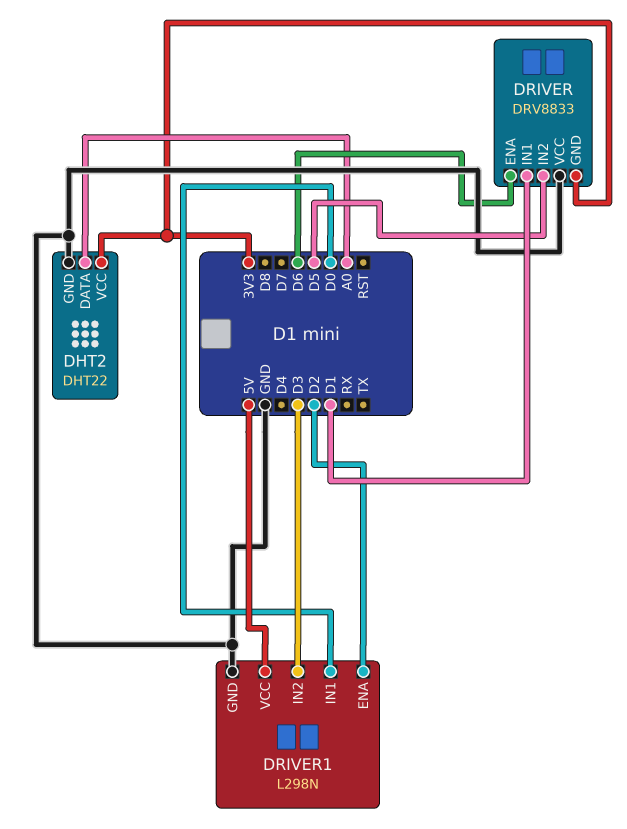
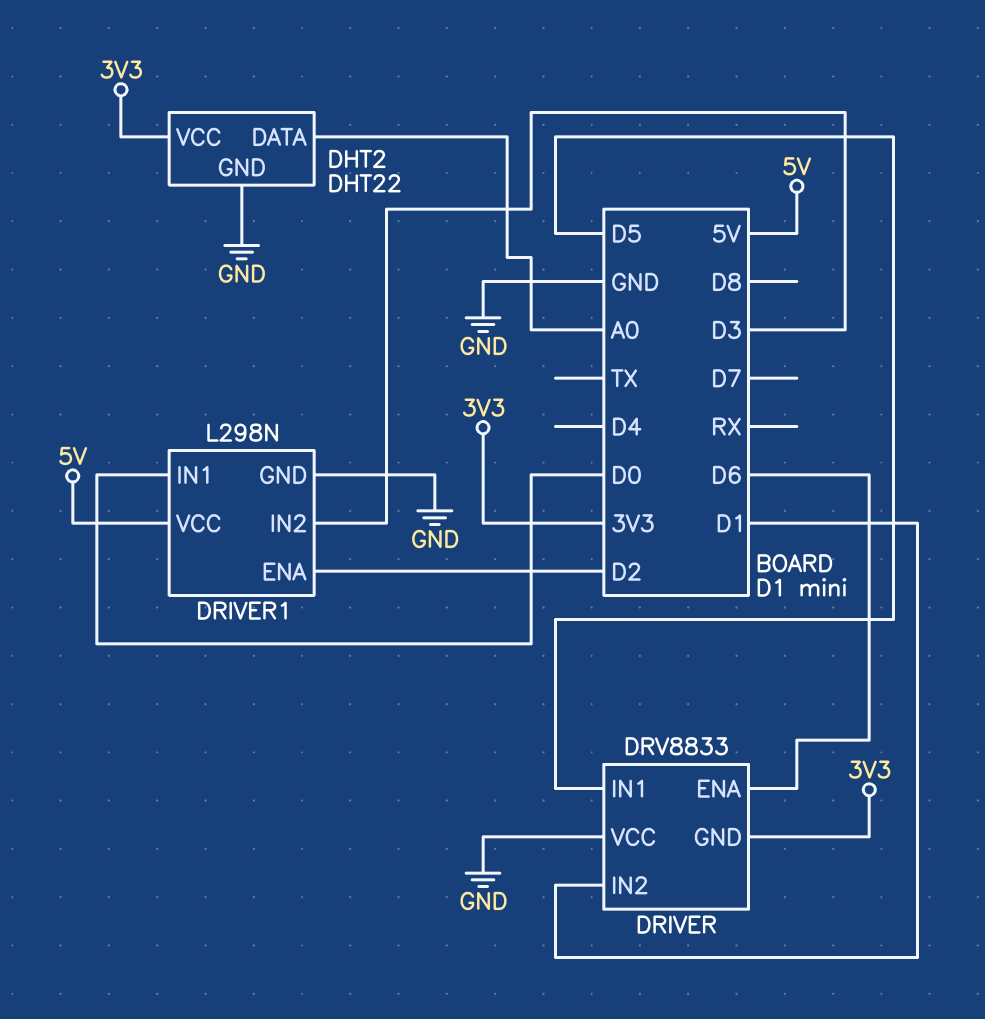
DRIVER pin IN1: D1 -> D5
DRIVER pin IN2: D5 -> D1

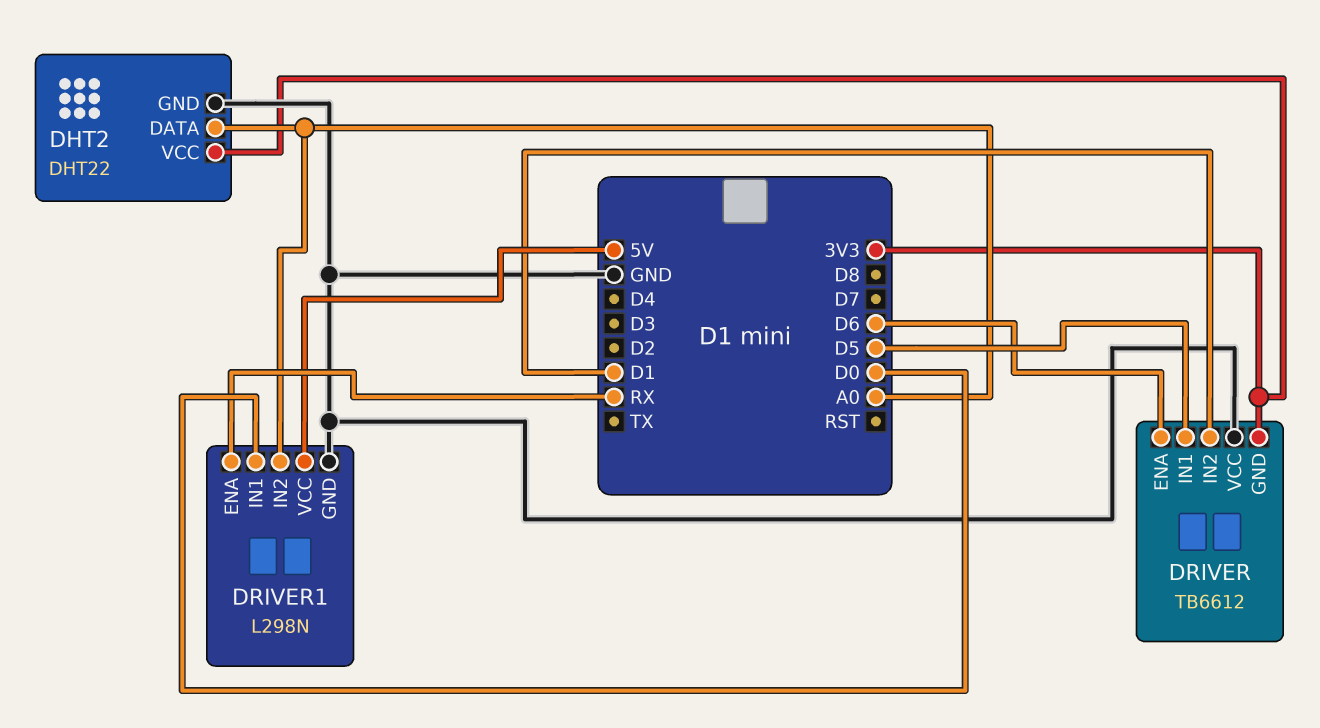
DRIVER: DRV8833 -> TB6612
DRIVER1 pin ENA: D2 -> RX
DRIVER1 pin IN2: D3 -> A0

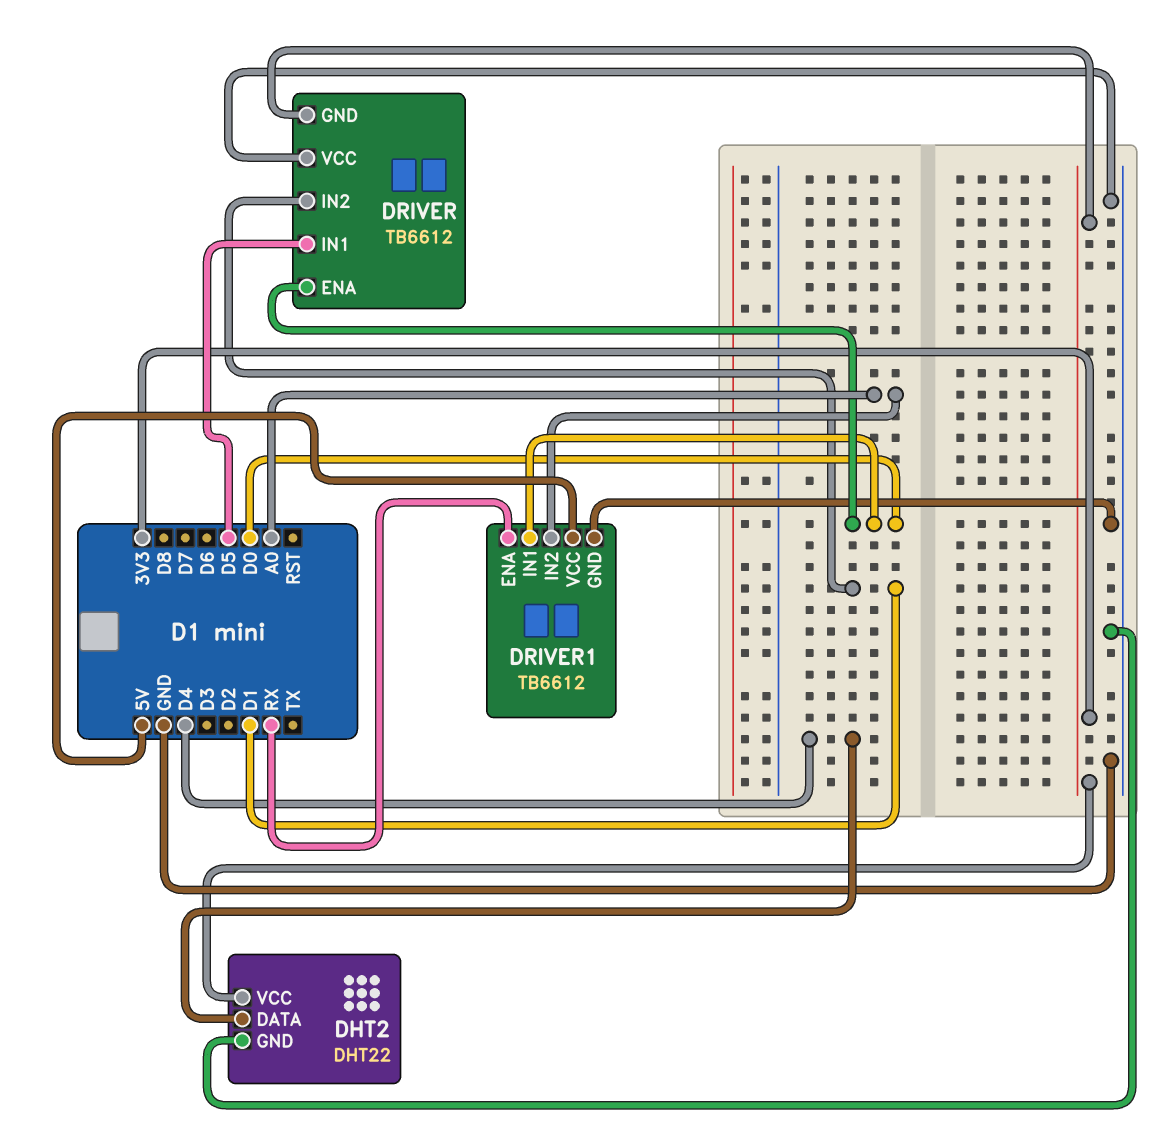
DHT2 pin DATA: A0 -> D4
DRIVER pin ENA: D6 -> D0
DRIVER1: L298N -> TB6612

